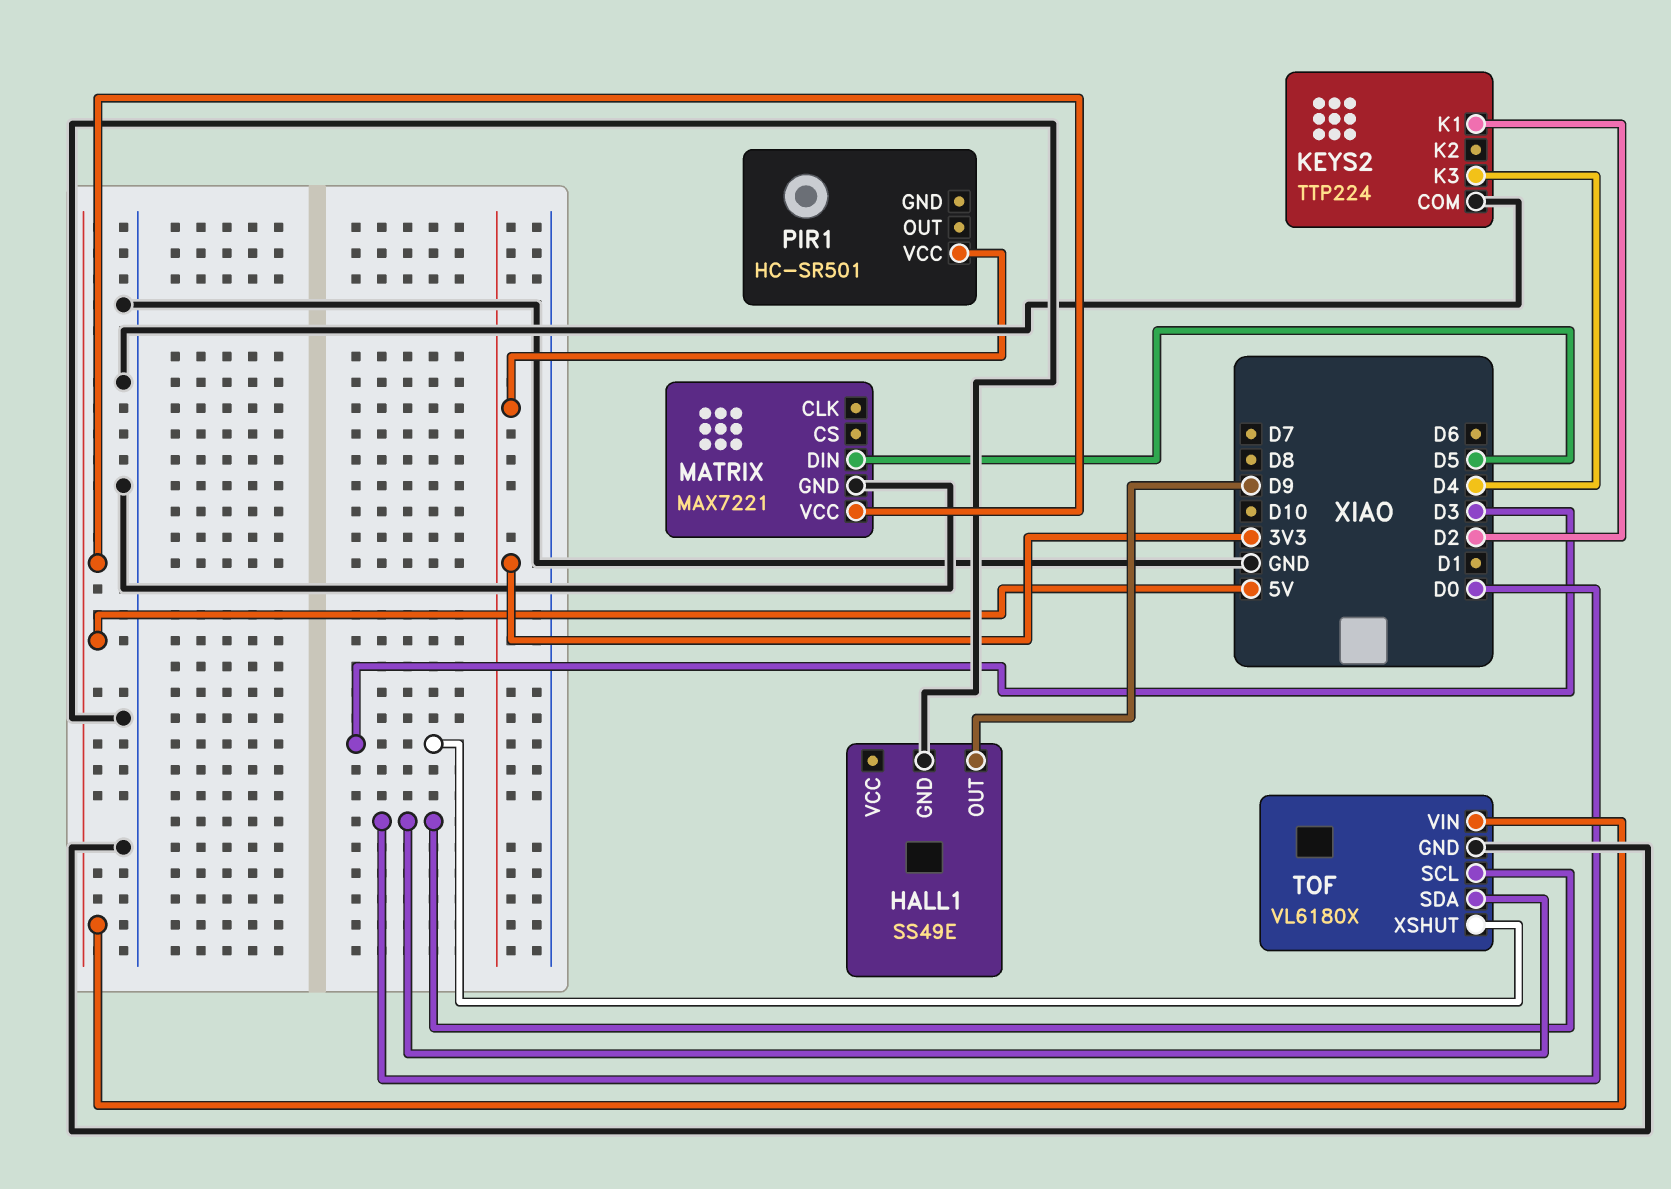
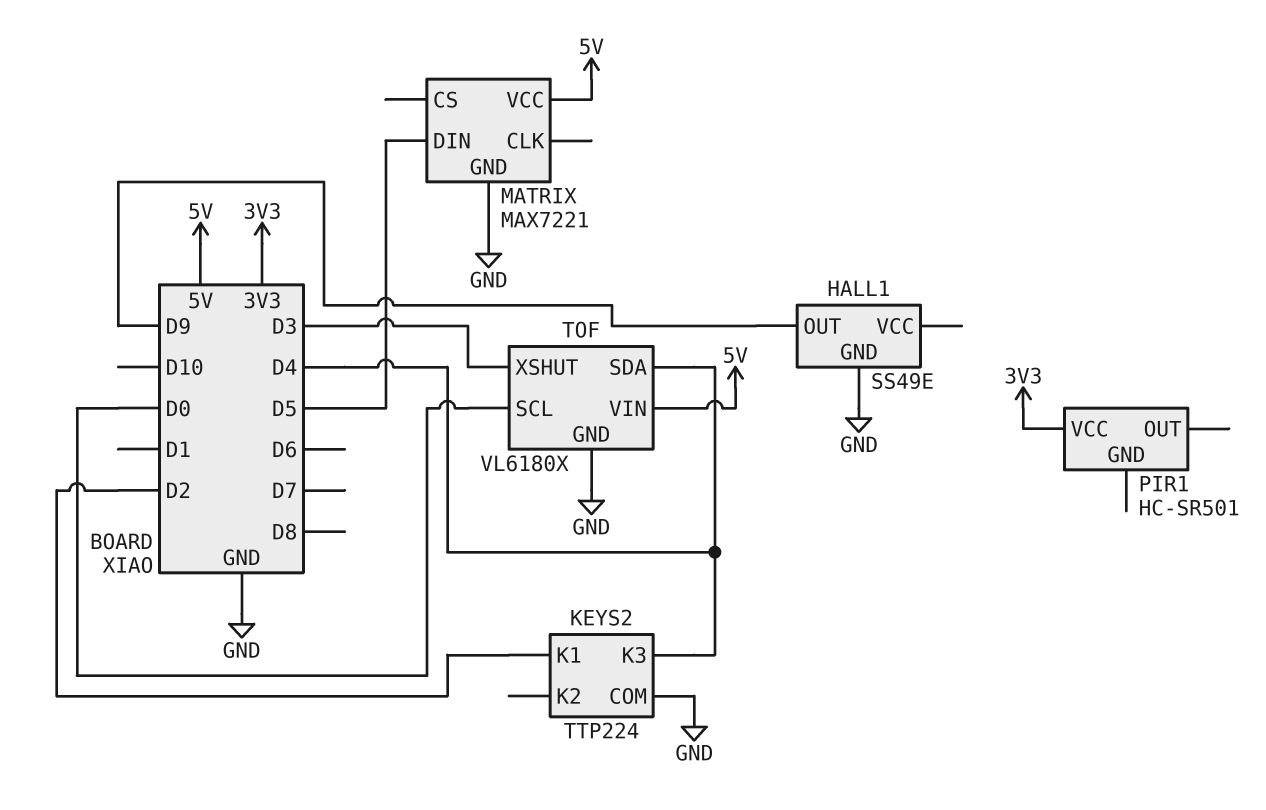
TOF pin SDA: D0 -> D4

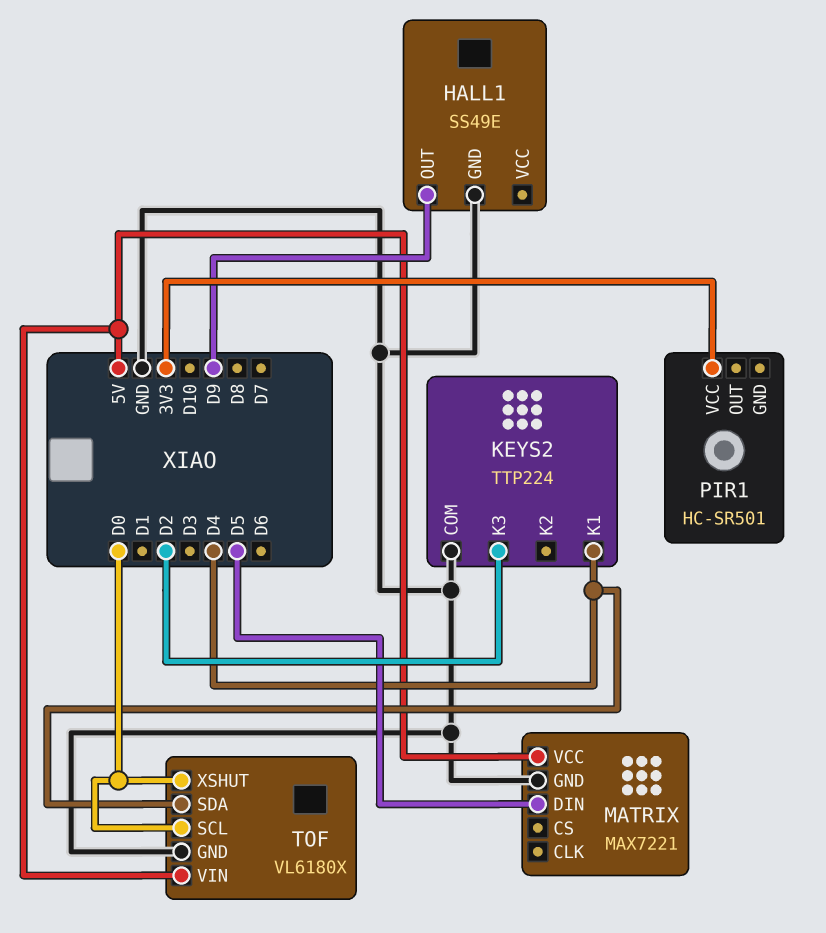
KEYS2 pin K1: D2 -> D4
KEYS2 pin K3: D4 -> D2
TOF pin XSHUT: D3 -> D0

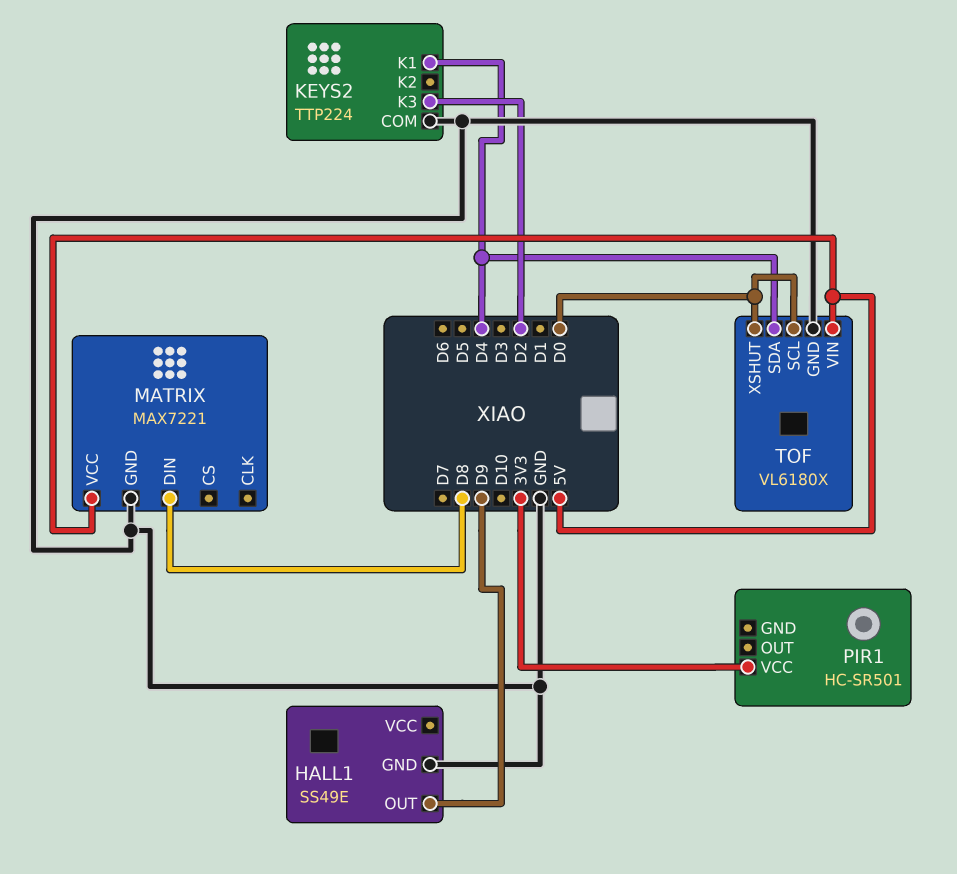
MATRIX pin DIN: D5 -> D8

